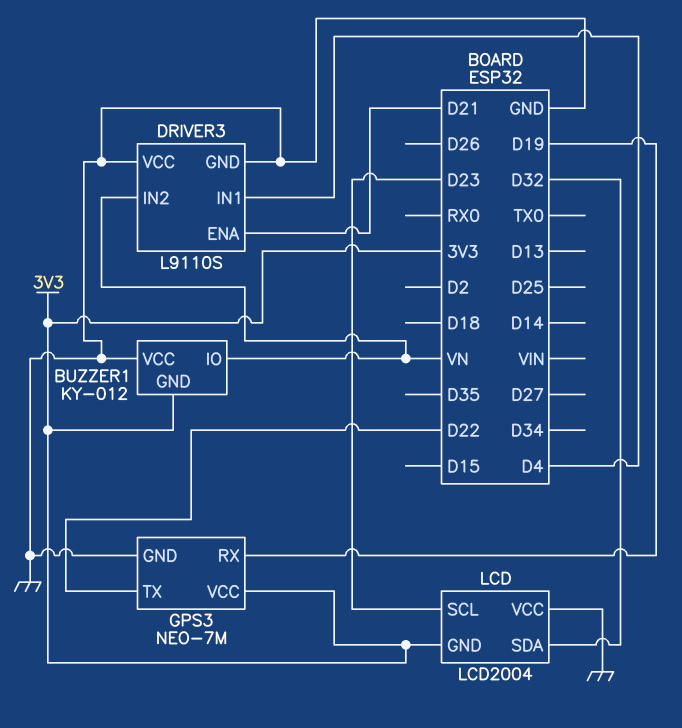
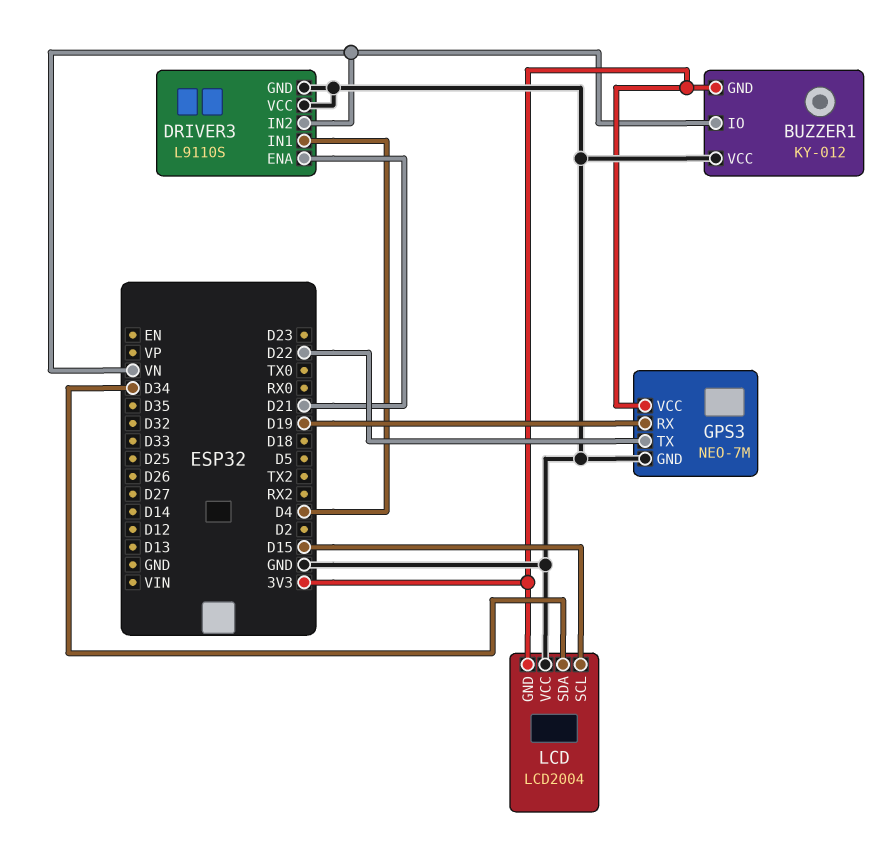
LCD pin SCL: D23 -> D15
LCD pin SDA: D32 -> D34

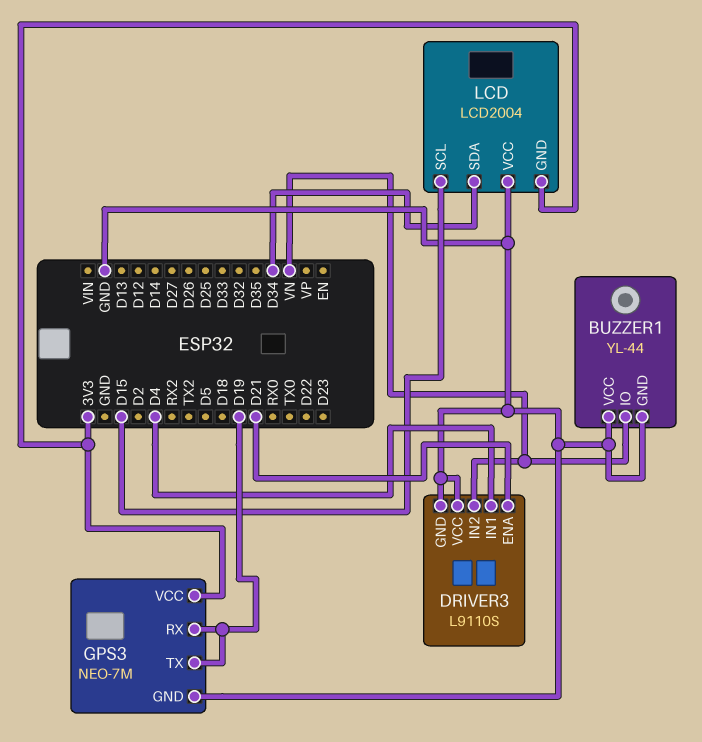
BUZZER1: KY-012 -> YL-44
BUZZER1 pin GND: 3V3 -> GND
GPS3 pin TX: D22 -> D19

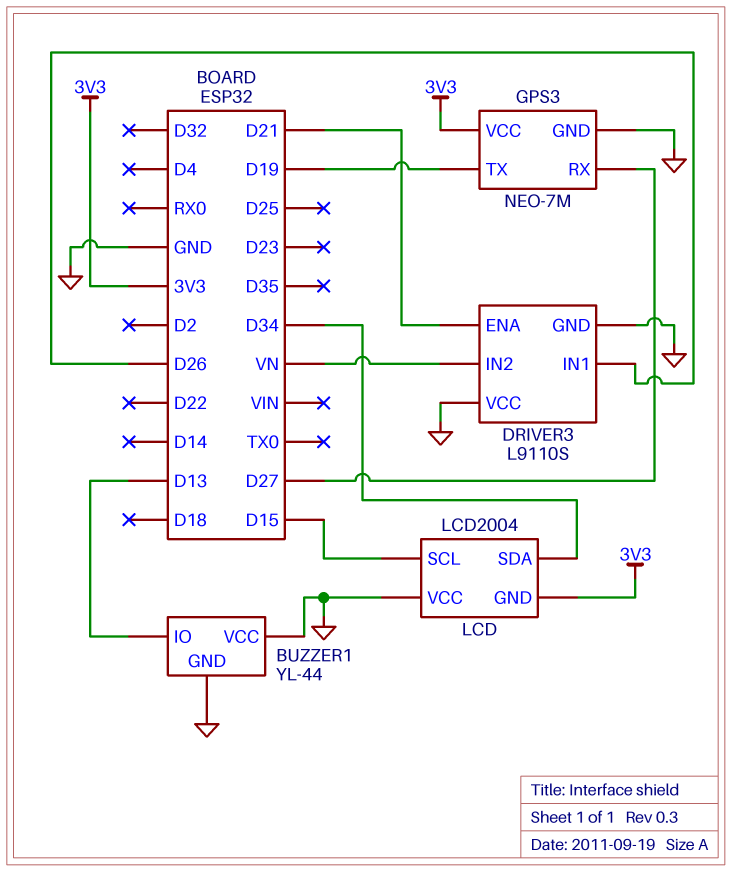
BUZZER1 pin IO: VN -> D13
DRIVER3 pin IN1: D4 -> D26
GPS3 pin RX: D19 -> D27

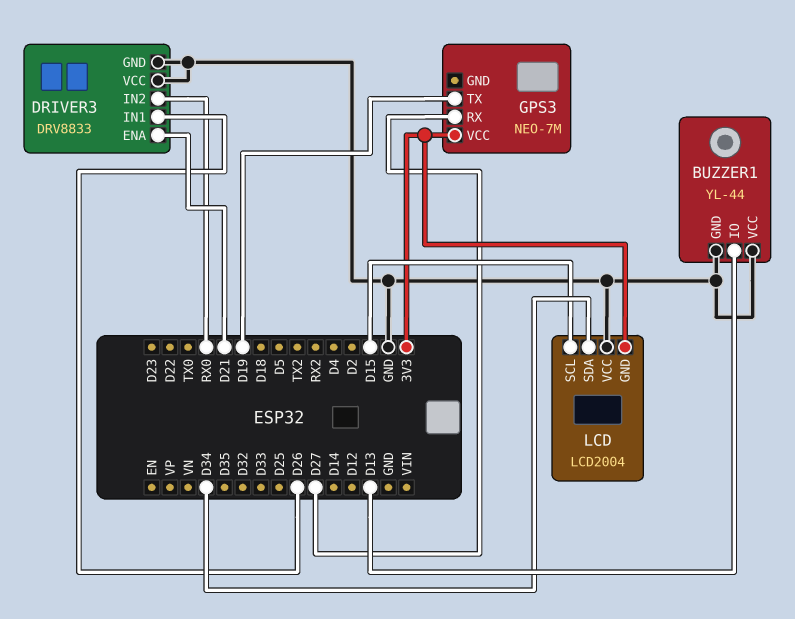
DRIVER3: L9110S -> DRV8833
DRIVER3 pin IN2: VN -> RX0
GPS3 pin GND: GND -> none

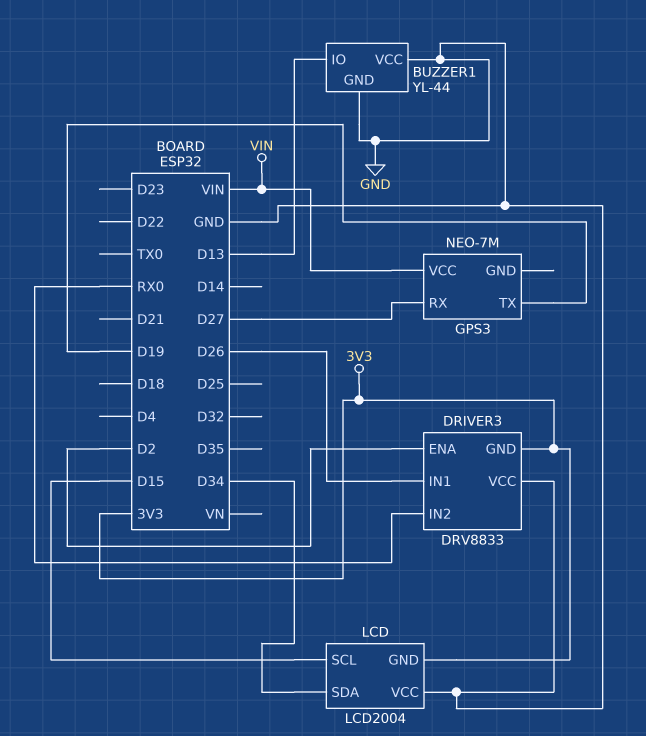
DRIVER3 pin ENA: D21 -> D2
DRIVER3 pin GND: GND -> 3V3
GPS3 pin VCC: 3V3 -> VIN

